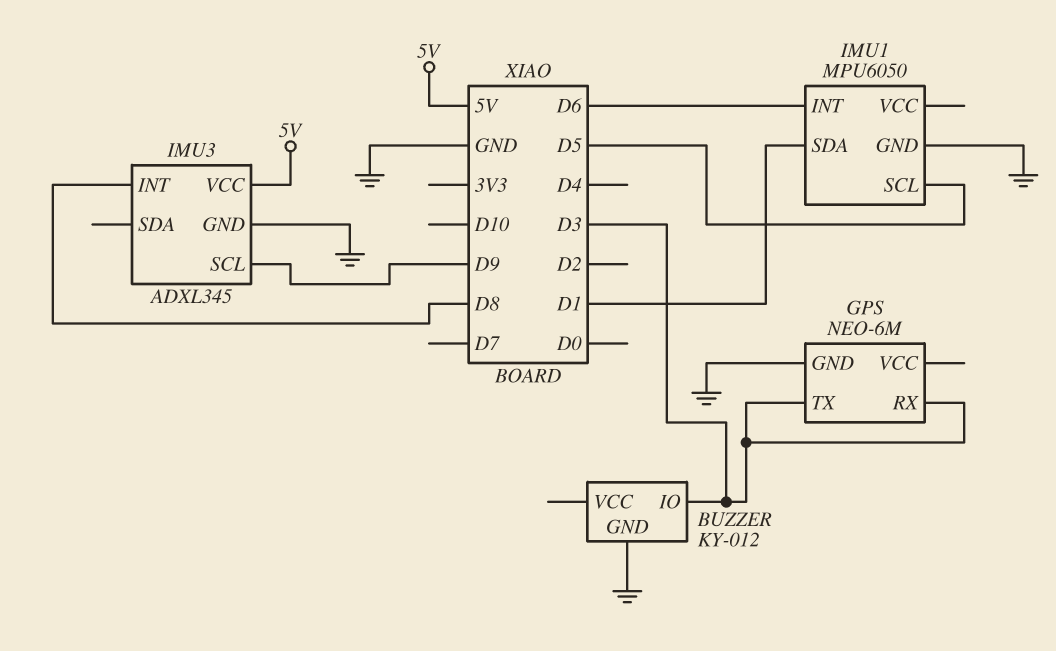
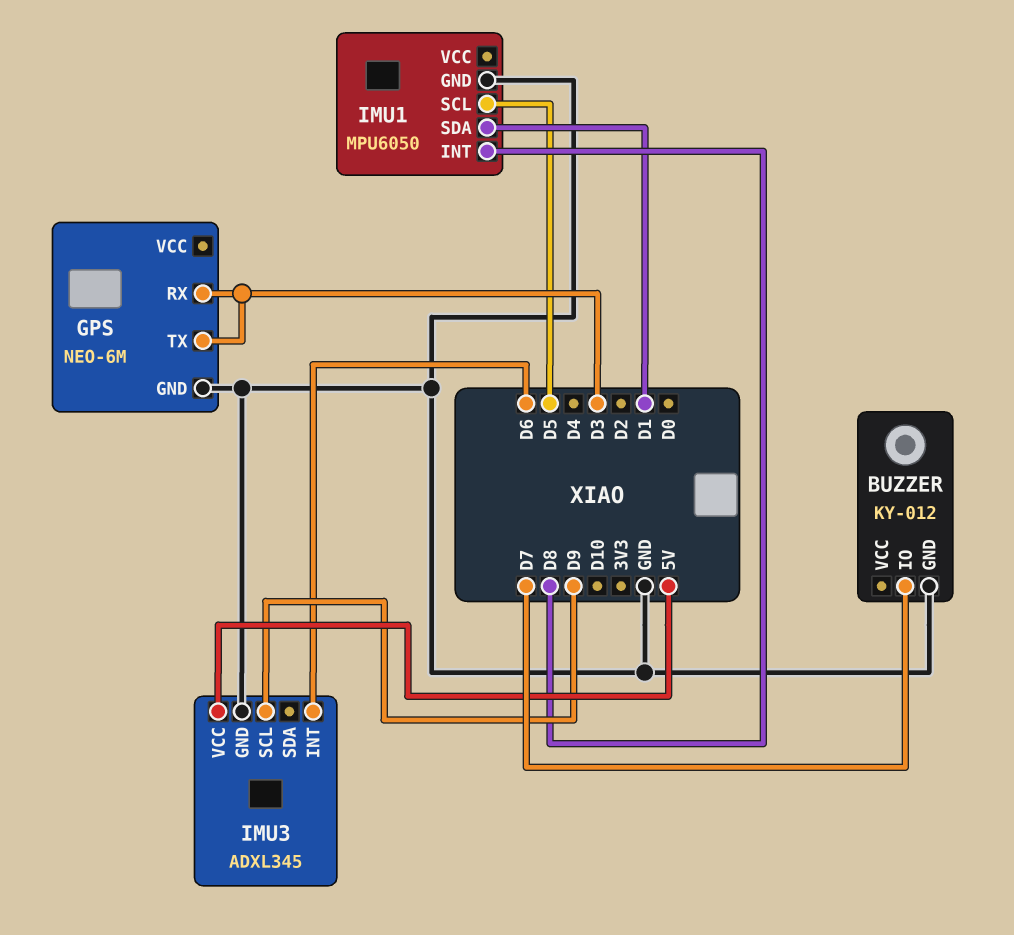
BUZZER pin IO: D3 -> D7
IMU1 pin INT: D6 -> D8
IMU3 pin INT: D8 -> D6

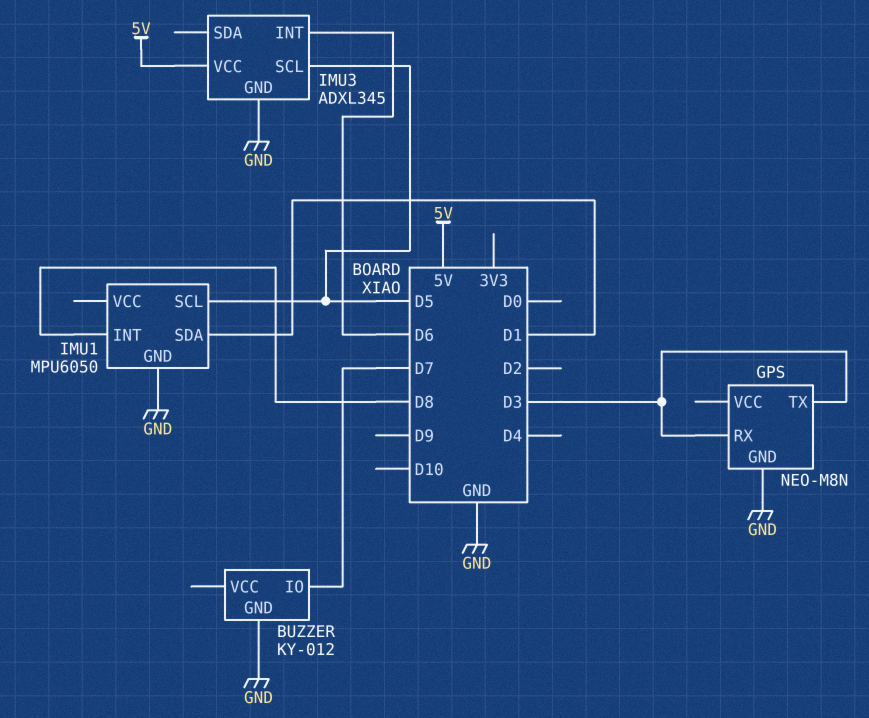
GPS: NEO-6M -> NEO-M8N
IMU3 pin SCL: D9 -> D5

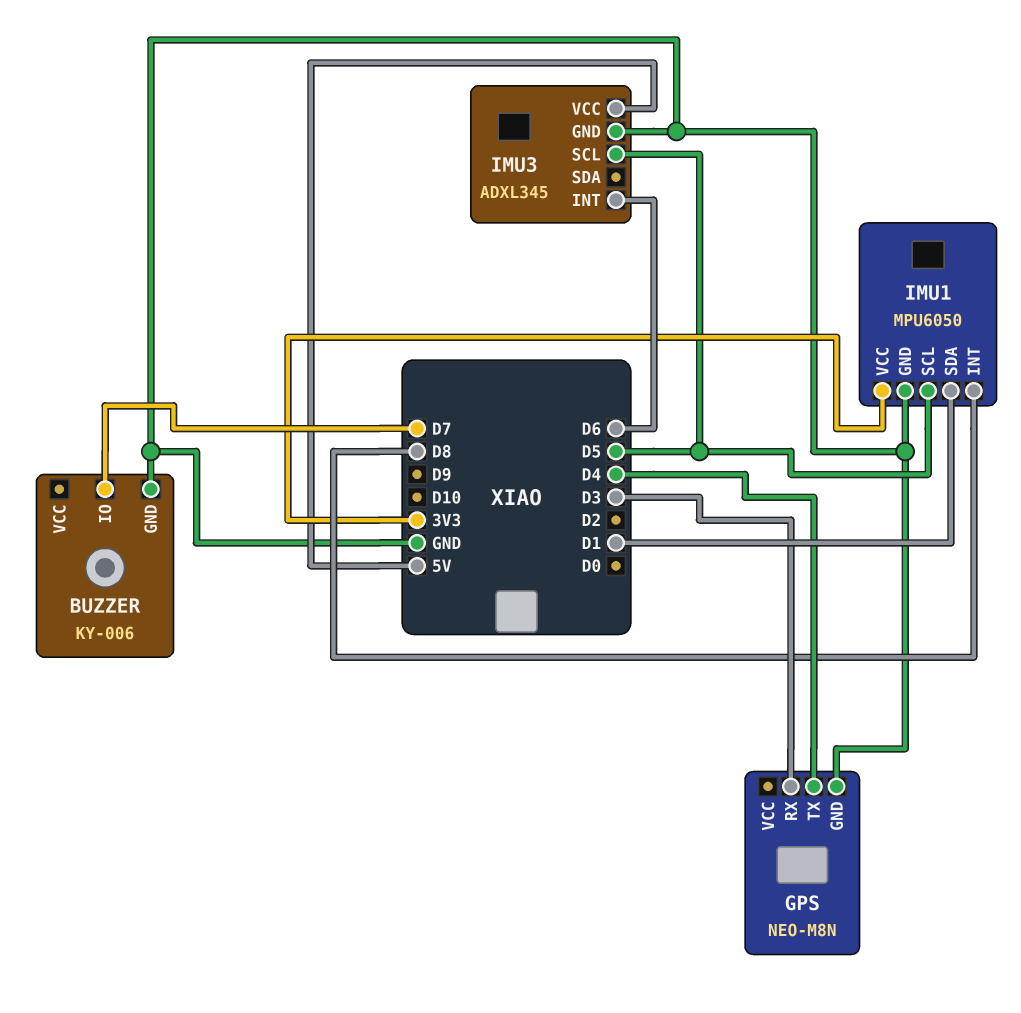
BUZZER: KY-012 -> KY-006
GPS pin TX: D3 -> D4
IMU1 pin VCC: none -> 3V3

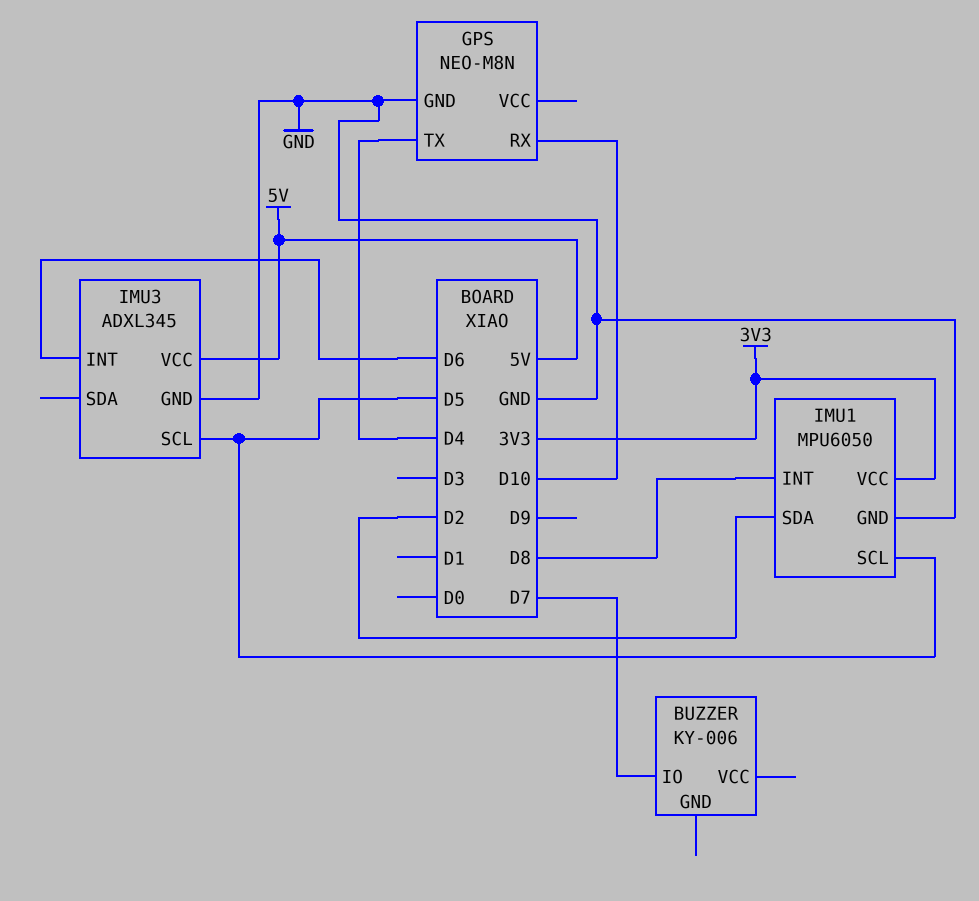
BUZZER pin GND: GND -> none
GPS pin RX: D3 -> D10
IMU1 pin SDA: D1 -> D2

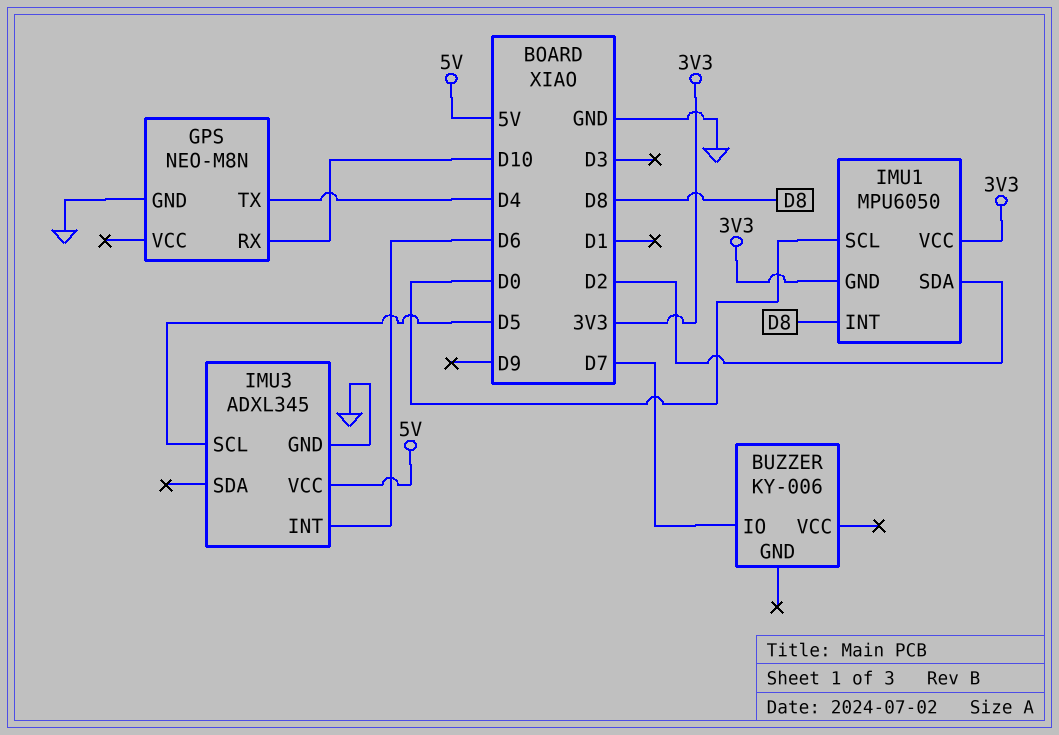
IMU1 pin GND: GND -> 3V3
IMU1 pin SCL: D5 -> D0

